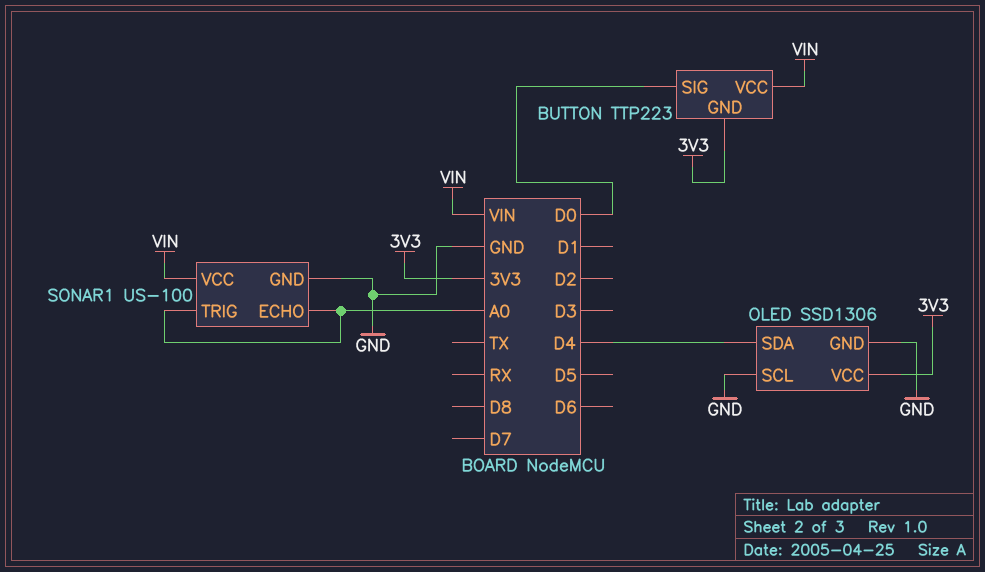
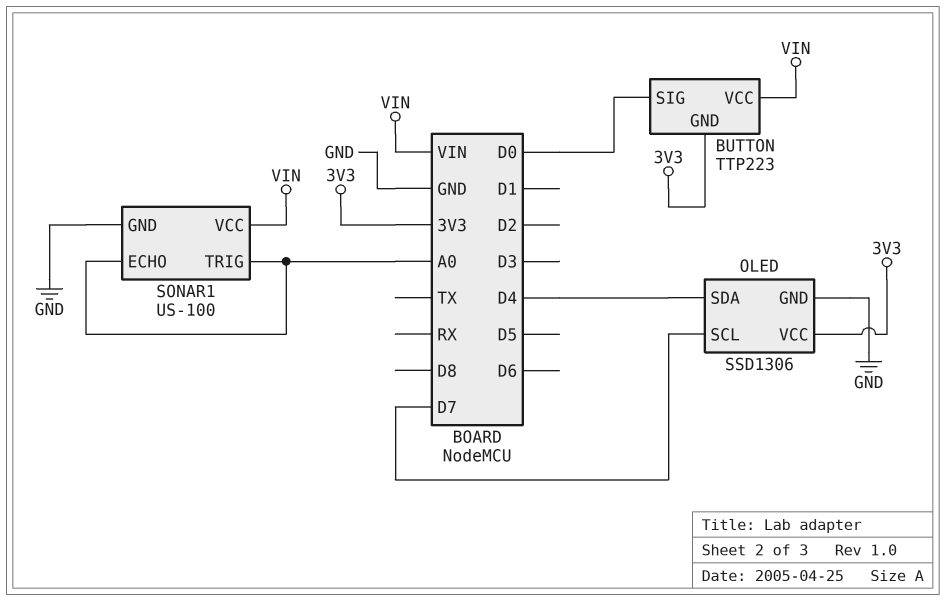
OLED pin SCL: GND -> D7

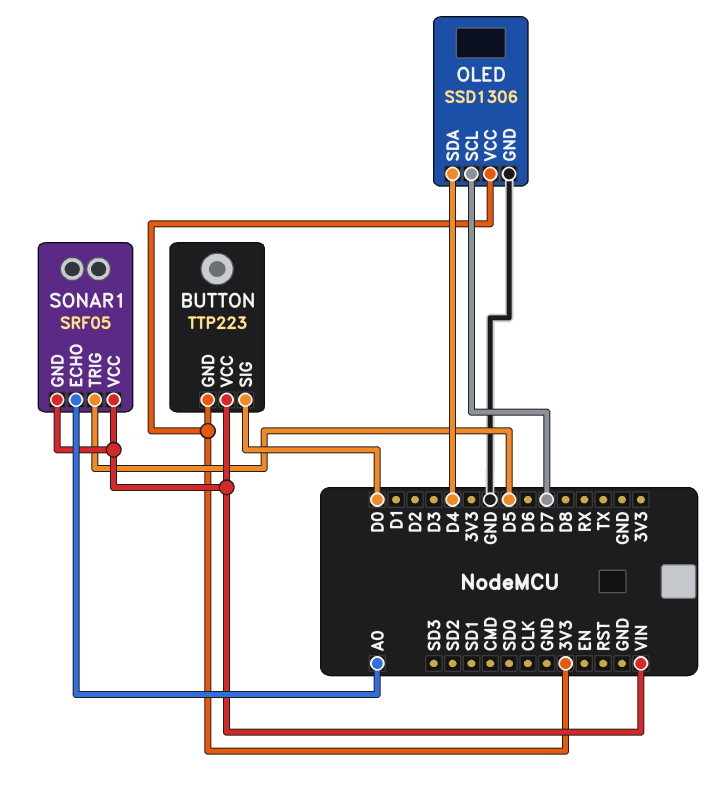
SONAR1: US-100 -> SRF05
SONAR1 pin GND: GND -> VIN
SONAR1 pin TRIG: A0 -> D5

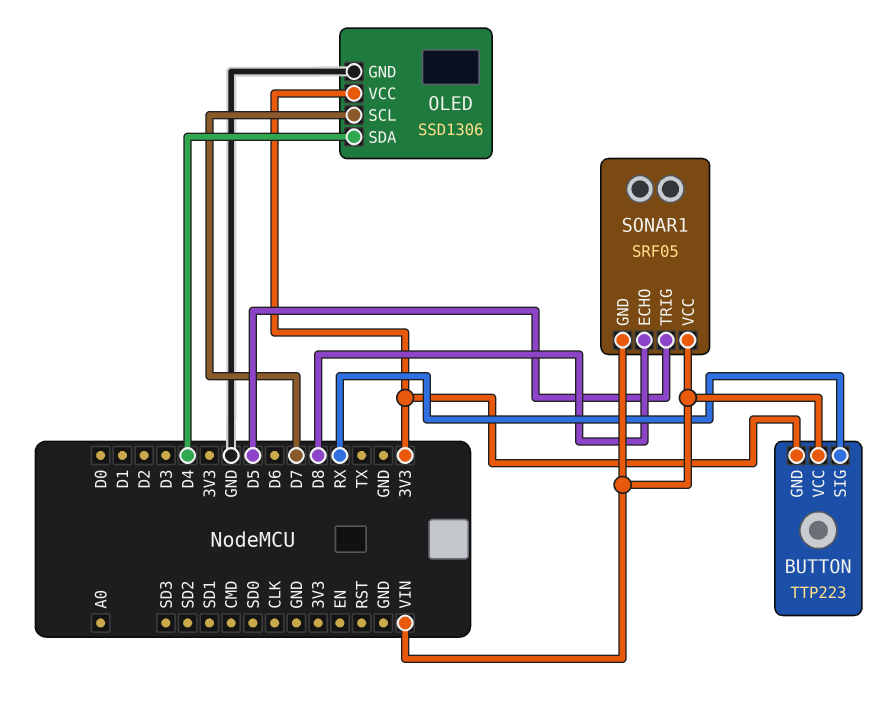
BUTTON pin SIG: D0 -> RX
SONAR1 pin ECHO: A0 -> D8

